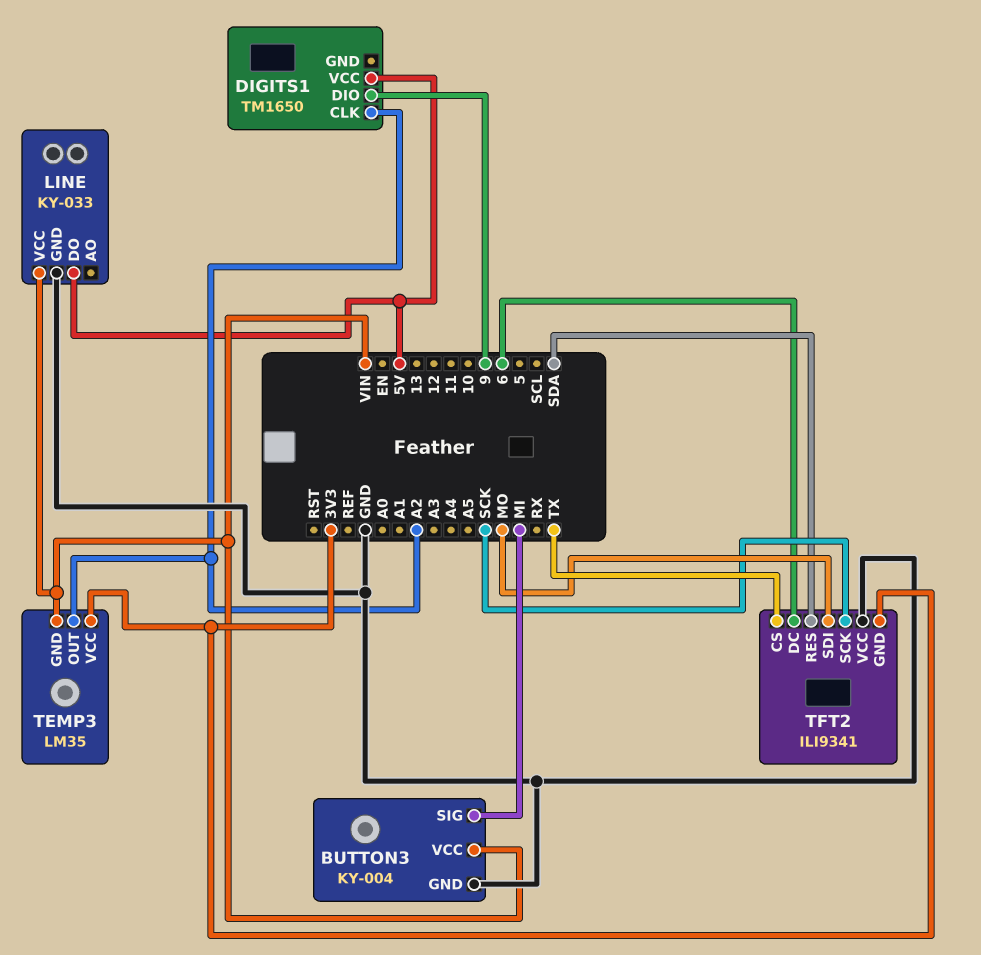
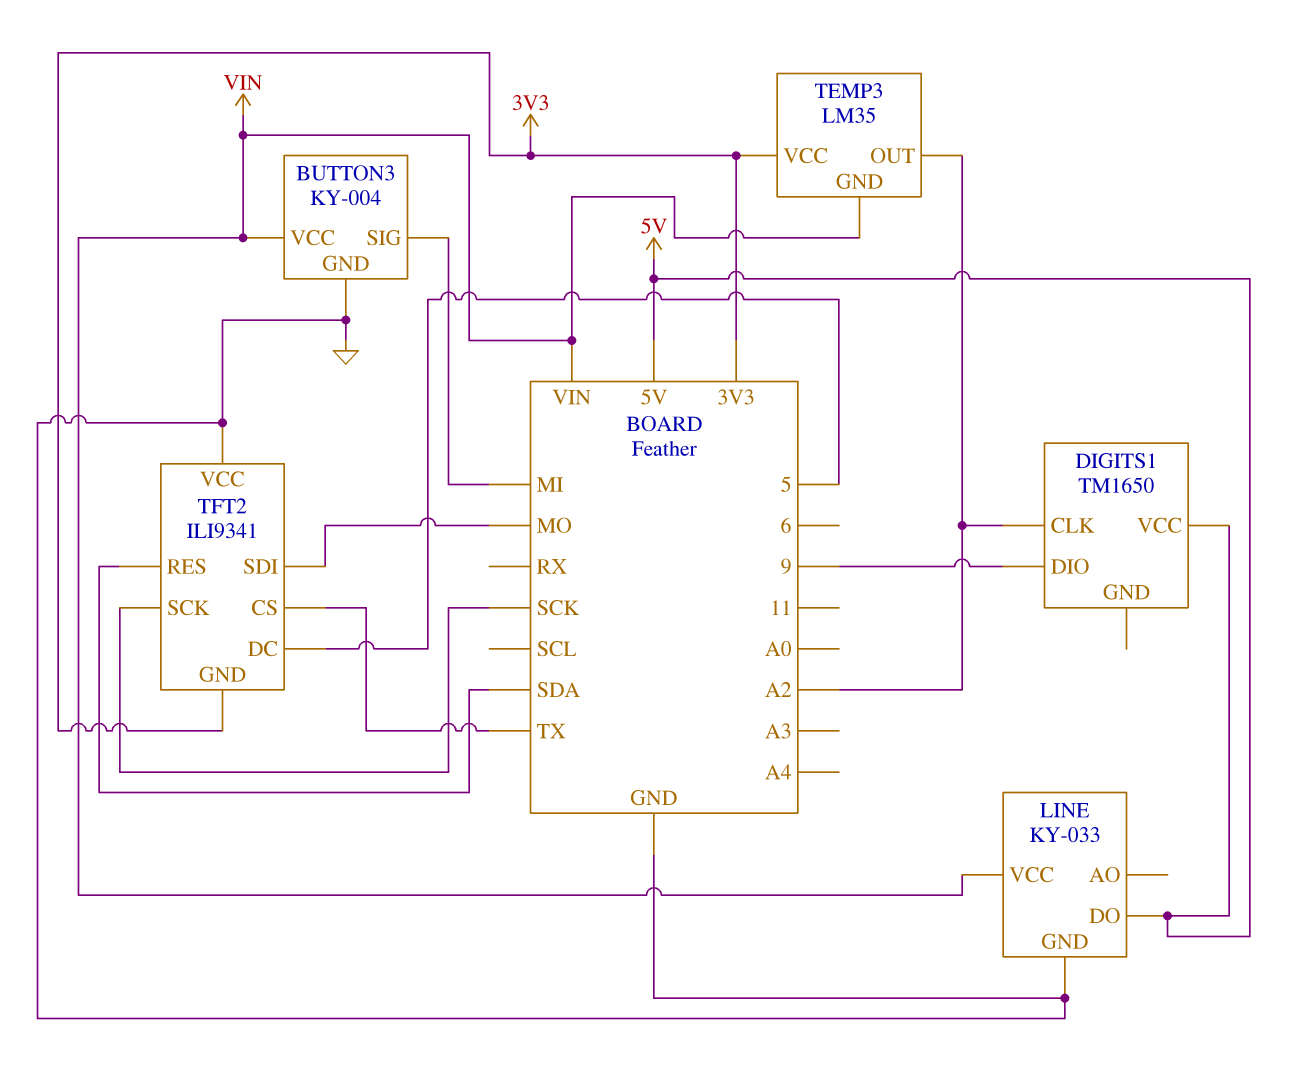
TFT2 pin DC: 6 -> 5

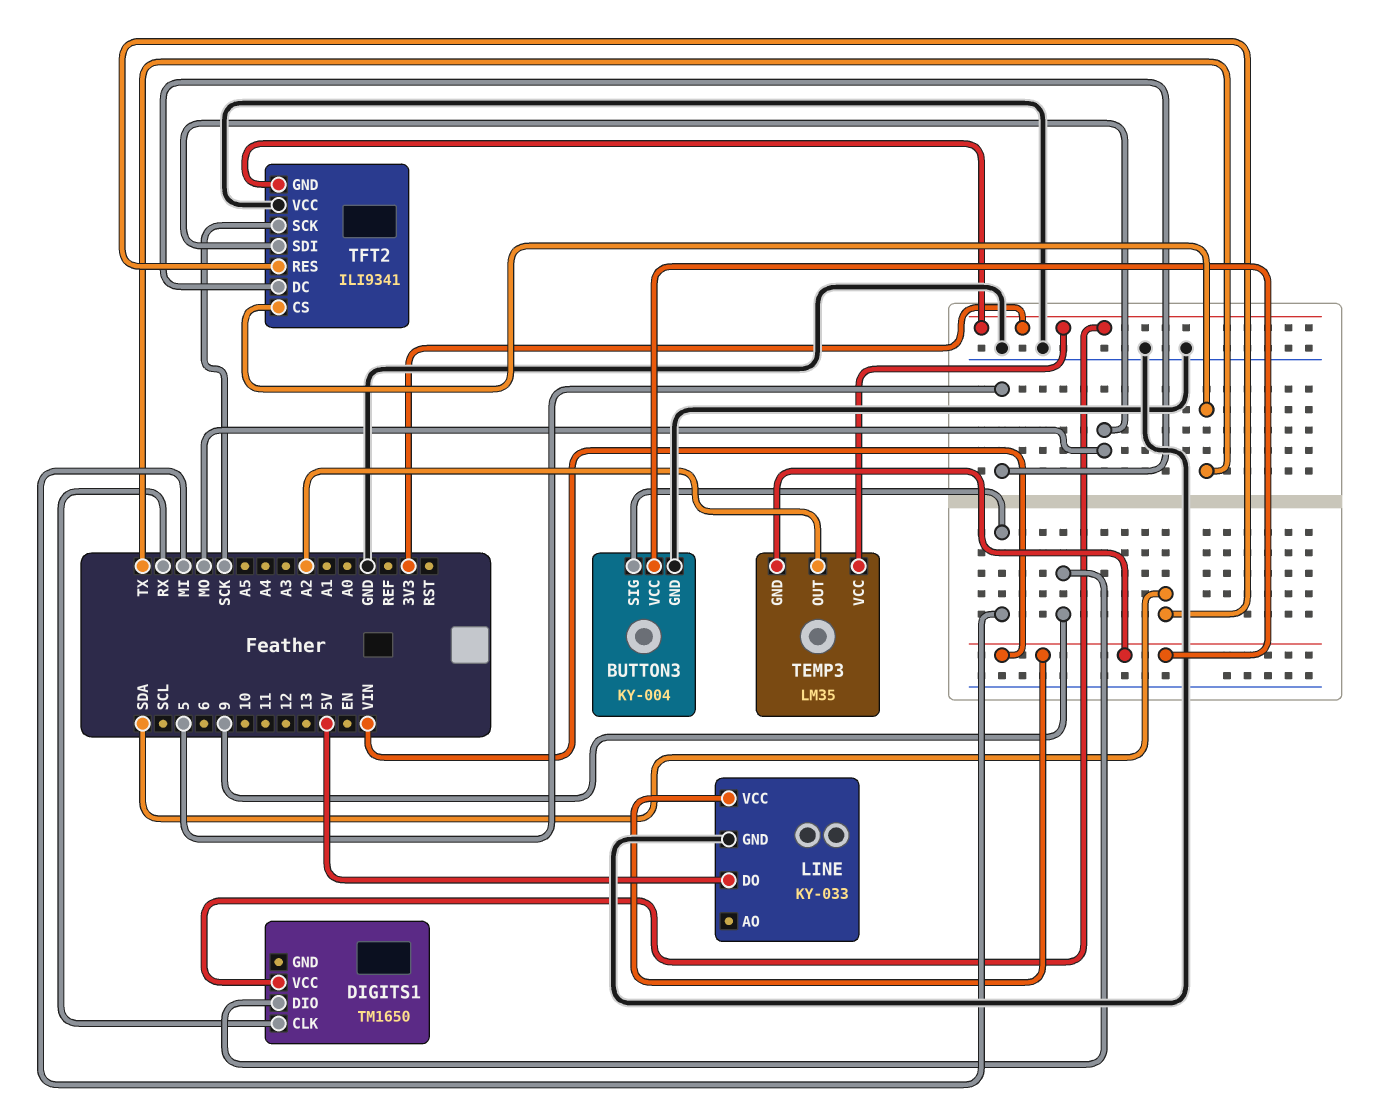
DIGITS1 pin CLK: A2 -> RX
DIGITS1 pin VCC: 5V -> 3V3

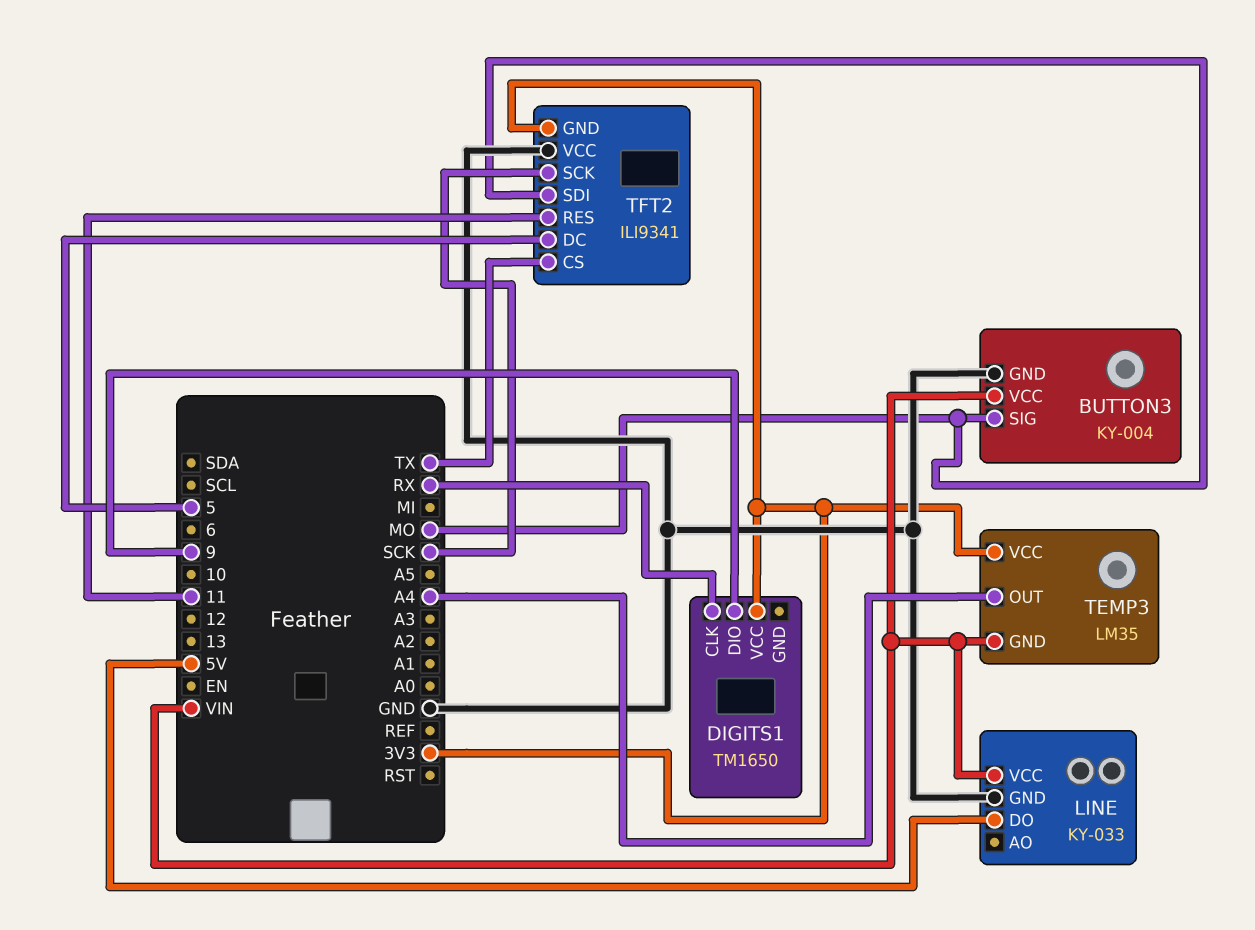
BUTTON3 pin SIG: MI -> MO
TEMP3 pin OUT: A2 -> A4
TFT2 pin RES: SDA -> 11

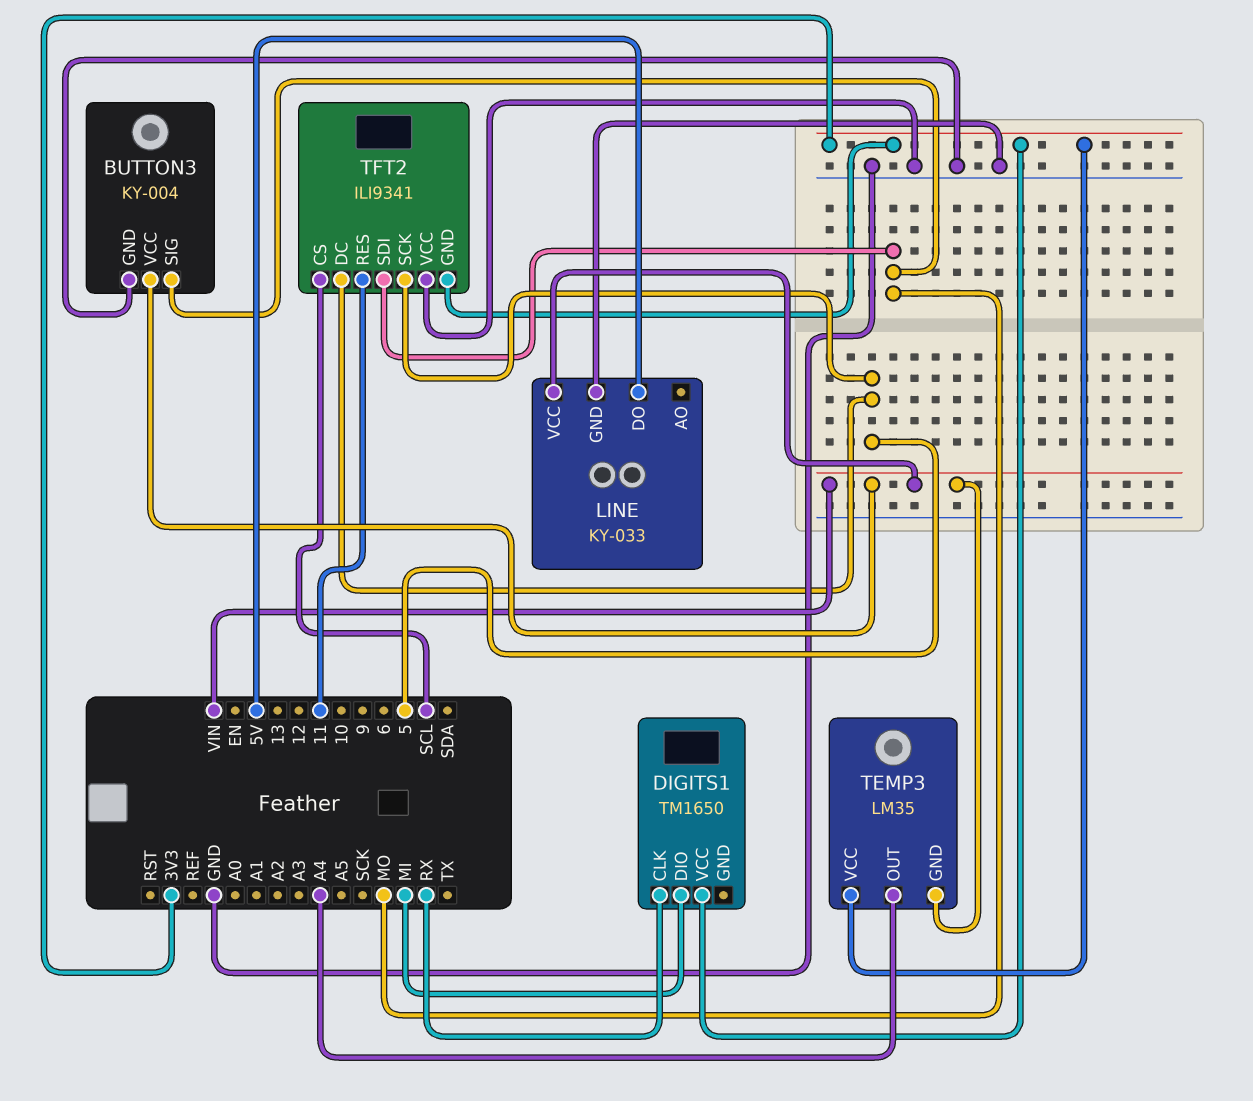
DIGITS1 pin DIO: 9 -> MI
TFT2 pin CS: TX -> SCL
TFT2 pin SCK: SCK -> 5

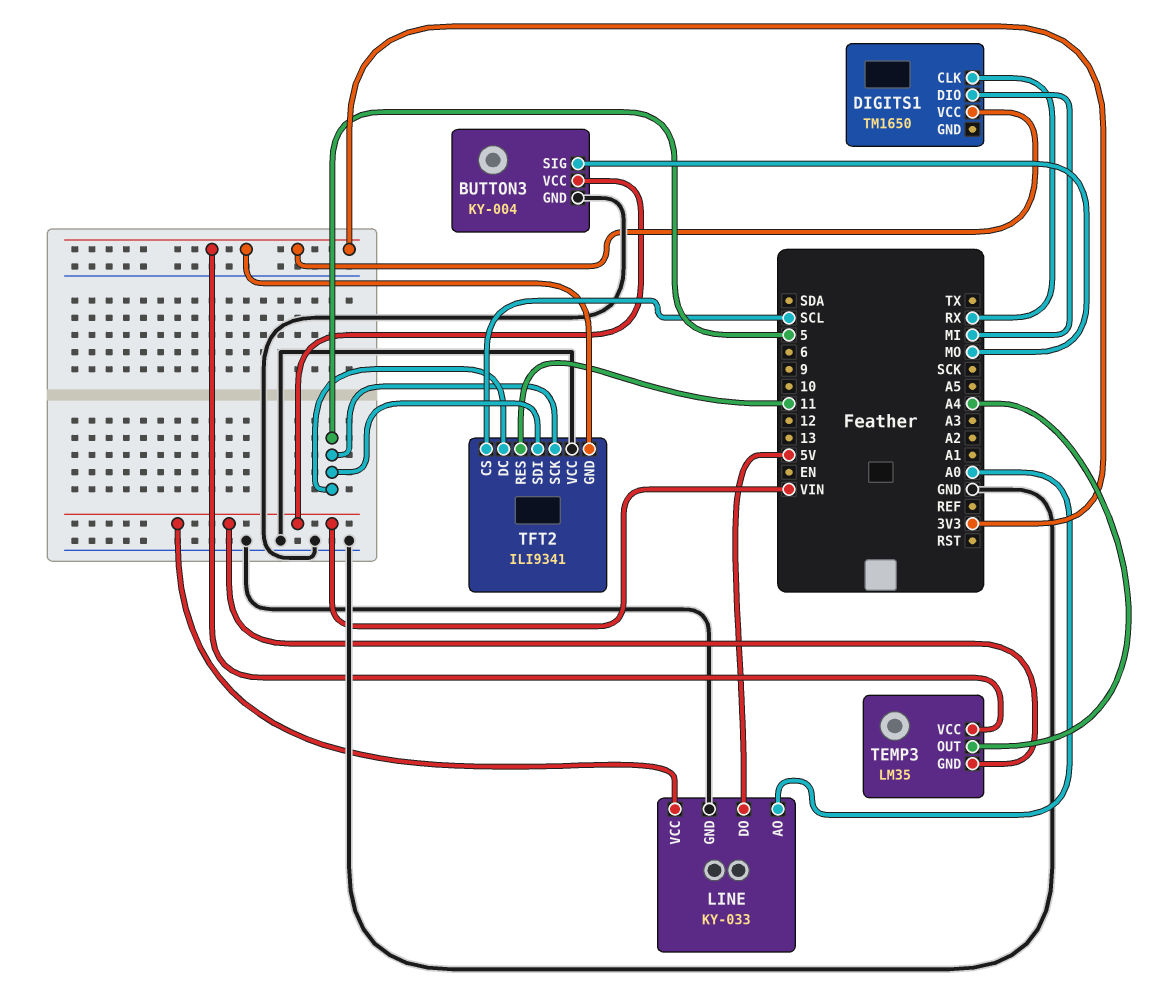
LINE pin AO: none -> A0
TFT2 pin SDI: MO -> 5

